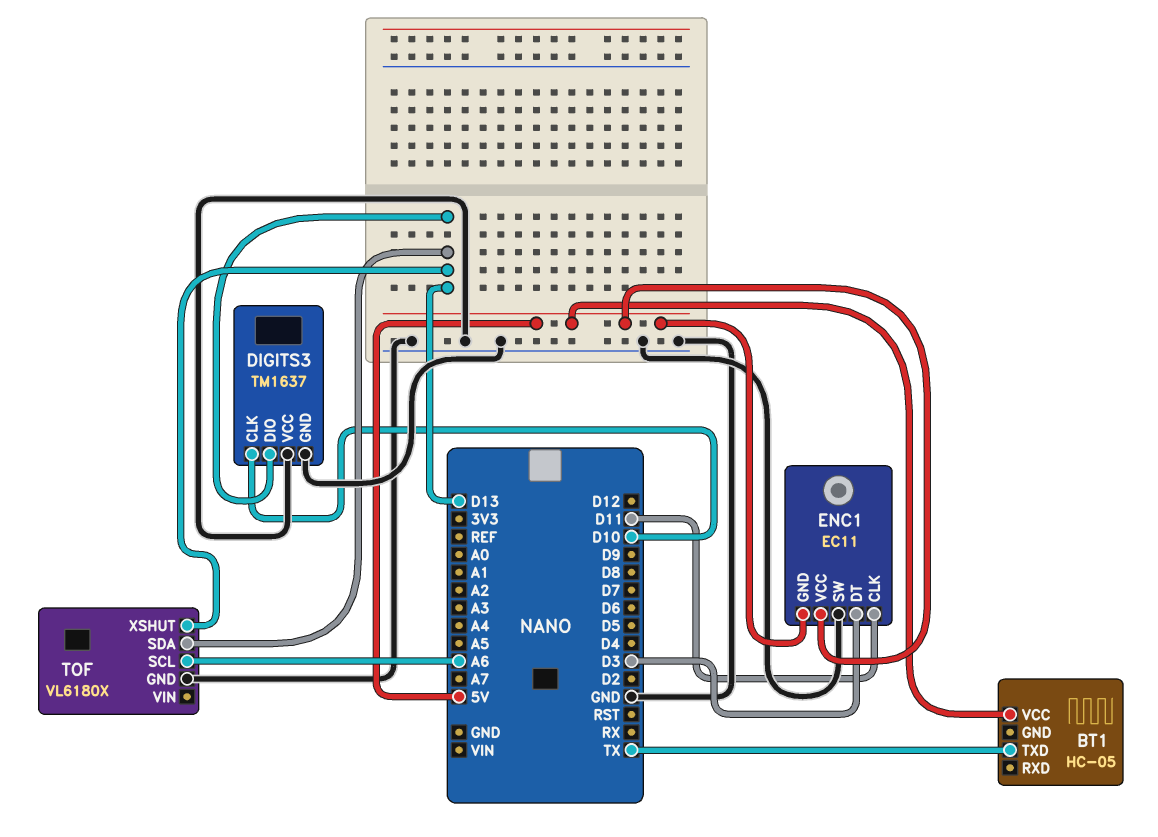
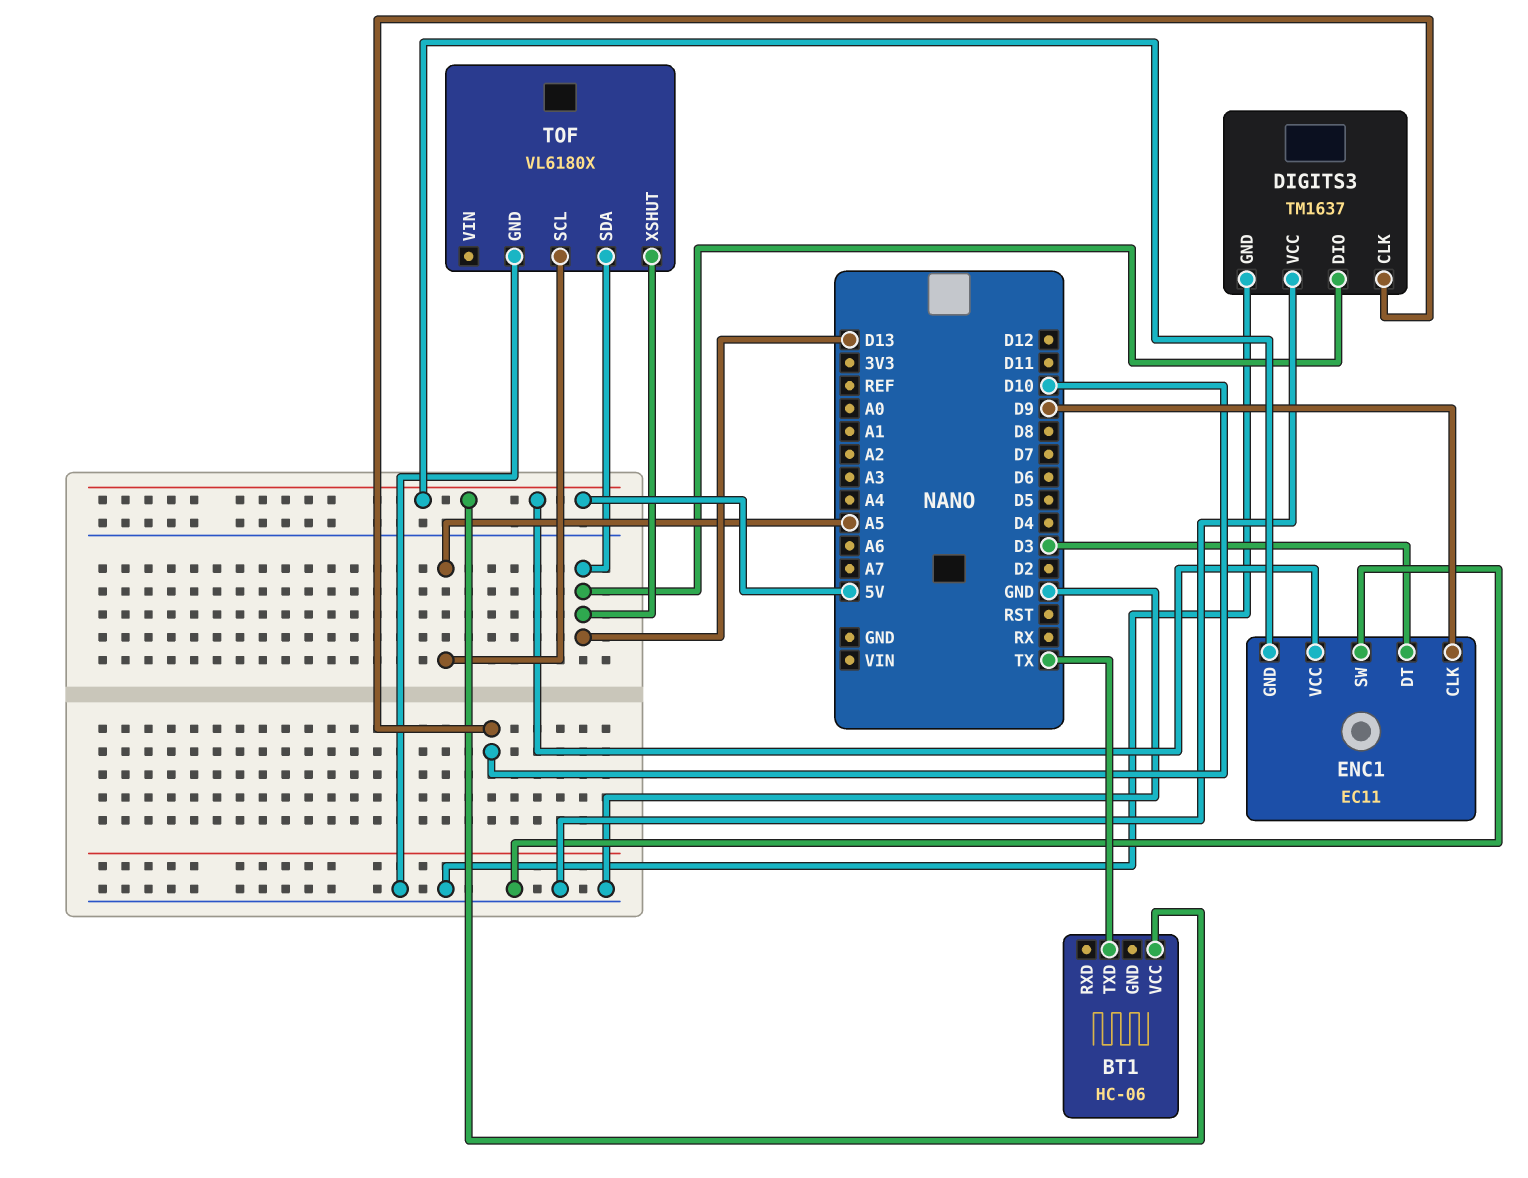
BT1: HC-05 -> HC-06
ENC1 pin CLK: D11 -> D9
TOF pin SCL: A6 -> A5

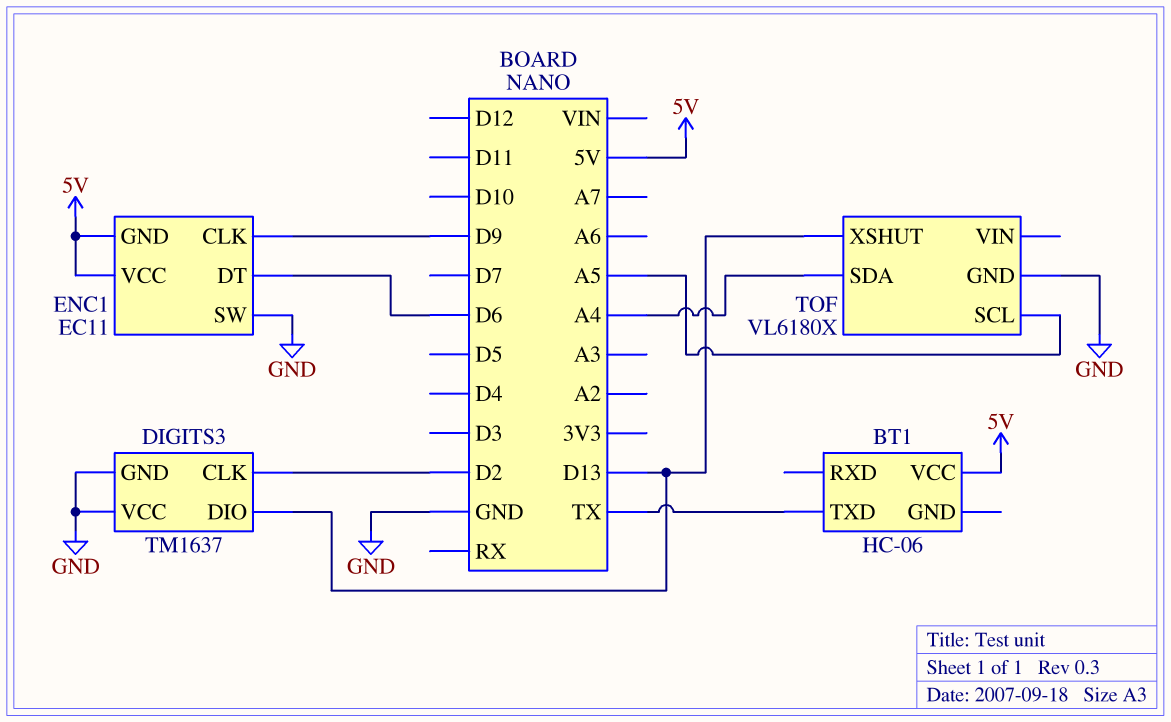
DIGITS3 pin CLK: D10 -> D2
ENC1 pin DT: D3 -> D6
TOF pin SDA: D13 -> A4

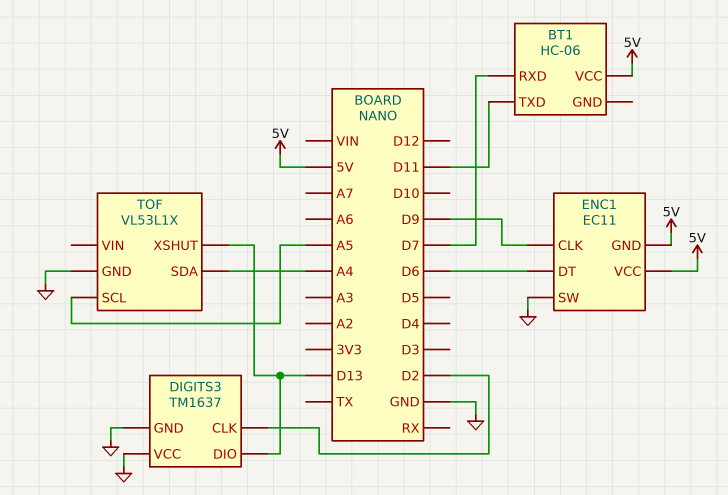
BT1 pin RXD: none -> D7
BT1 pin TXD: TX -> D11
TOF: VL6180X -> VL53L1X

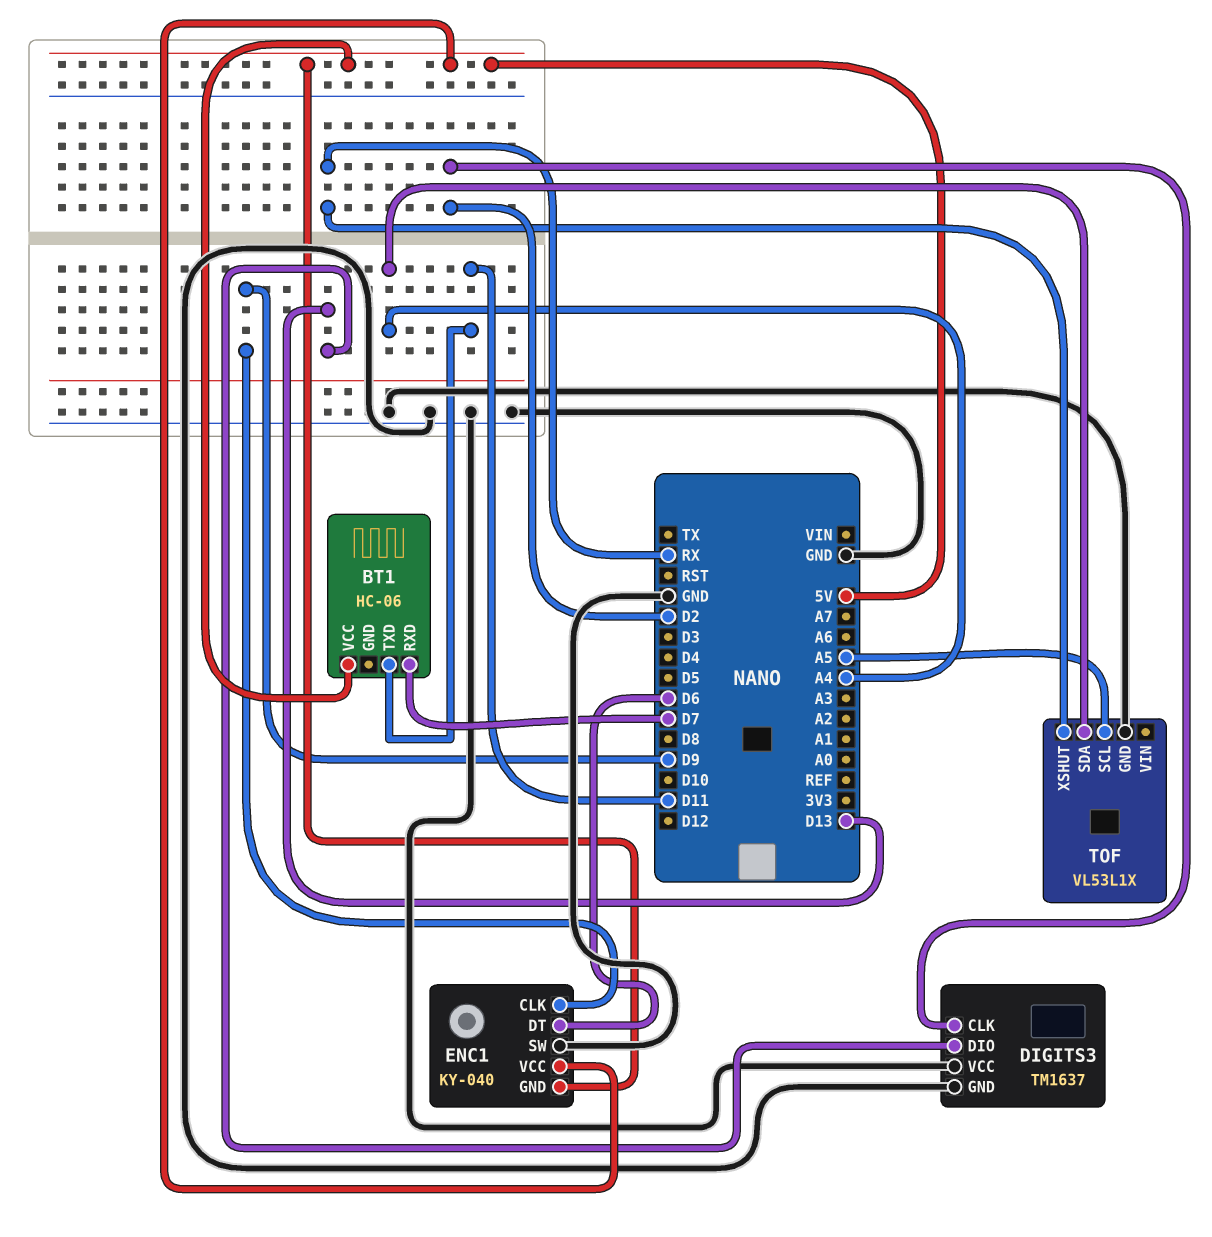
ENC1: EC11 -> KY-040
TOF pin XSHUT: D13 -> RX

